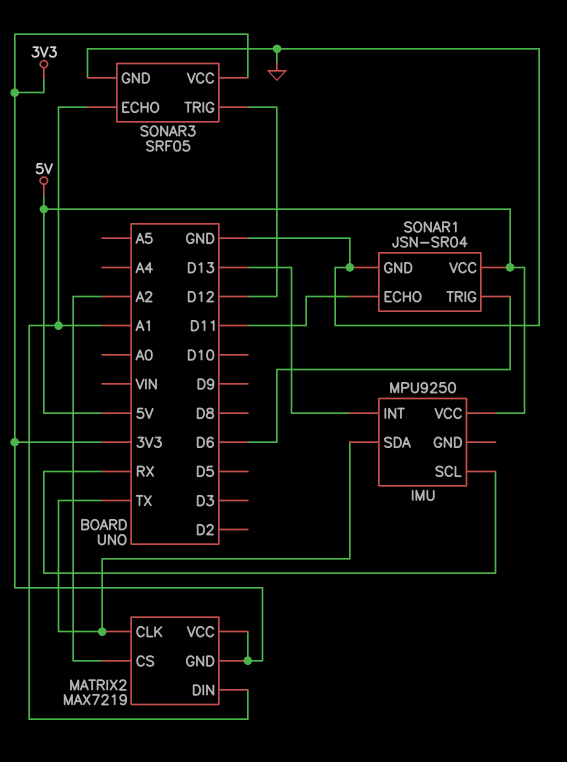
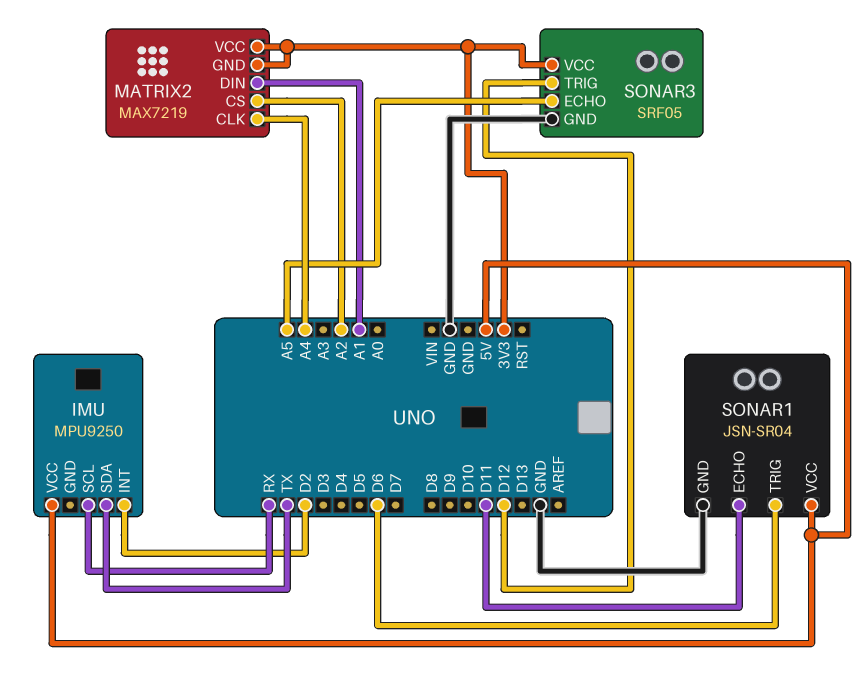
IMU pin INT: D13 -> D2
MATRIX2 pin CLK: TX -> A4
SONAR3 pin ECHO: A1 -> A5

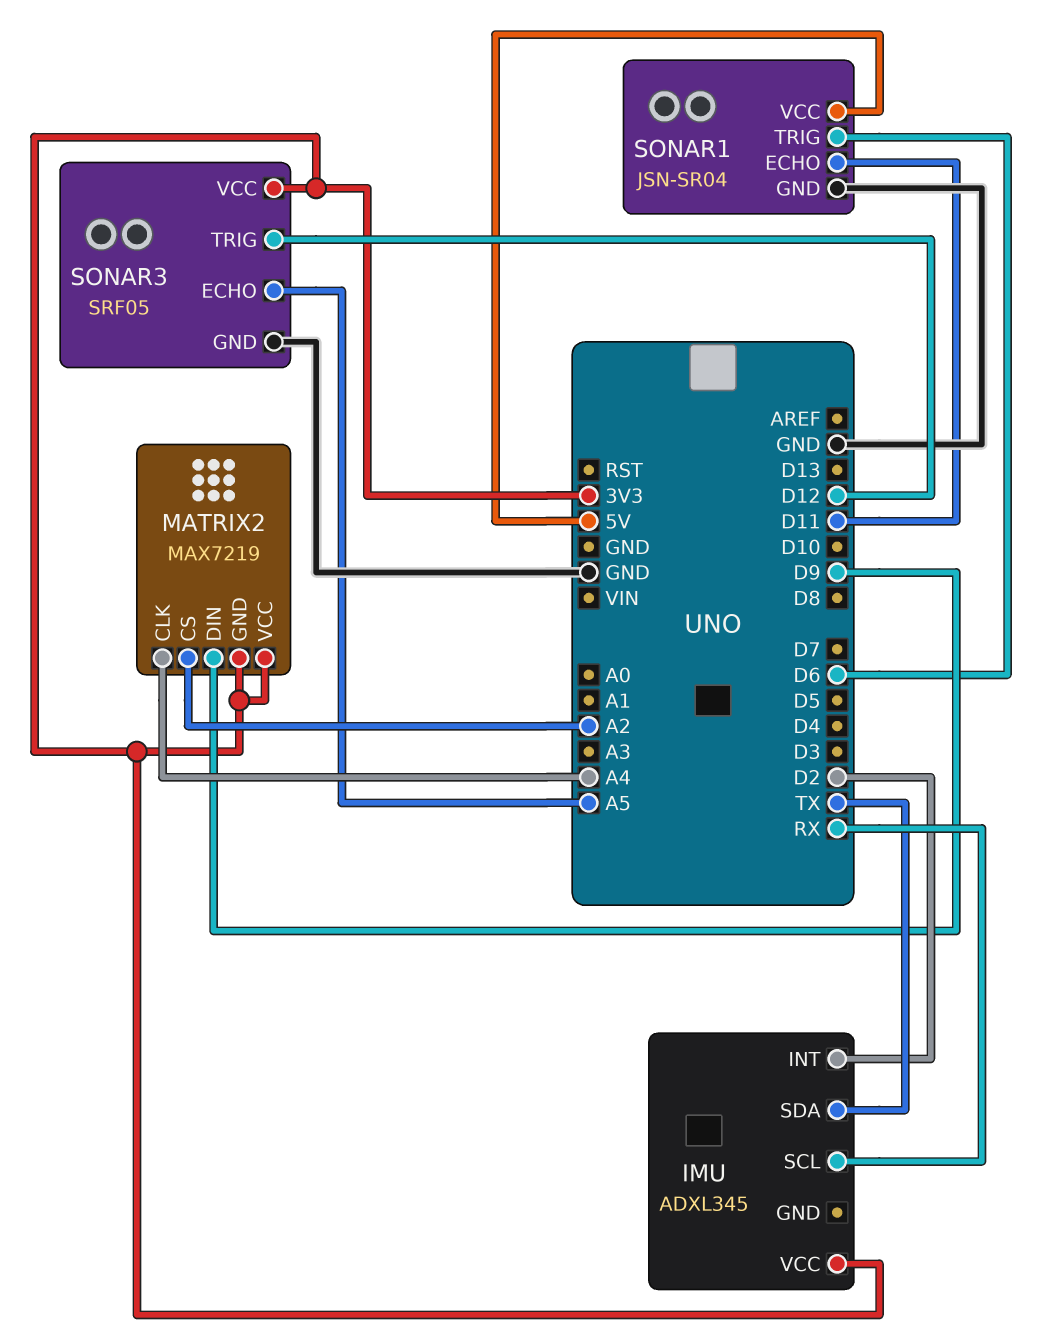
IMU: MPU9250 -> ADXL345
IMU pin VCC: 5V -> 3V3
MATRIX2 pin DIN: A1 -> D9

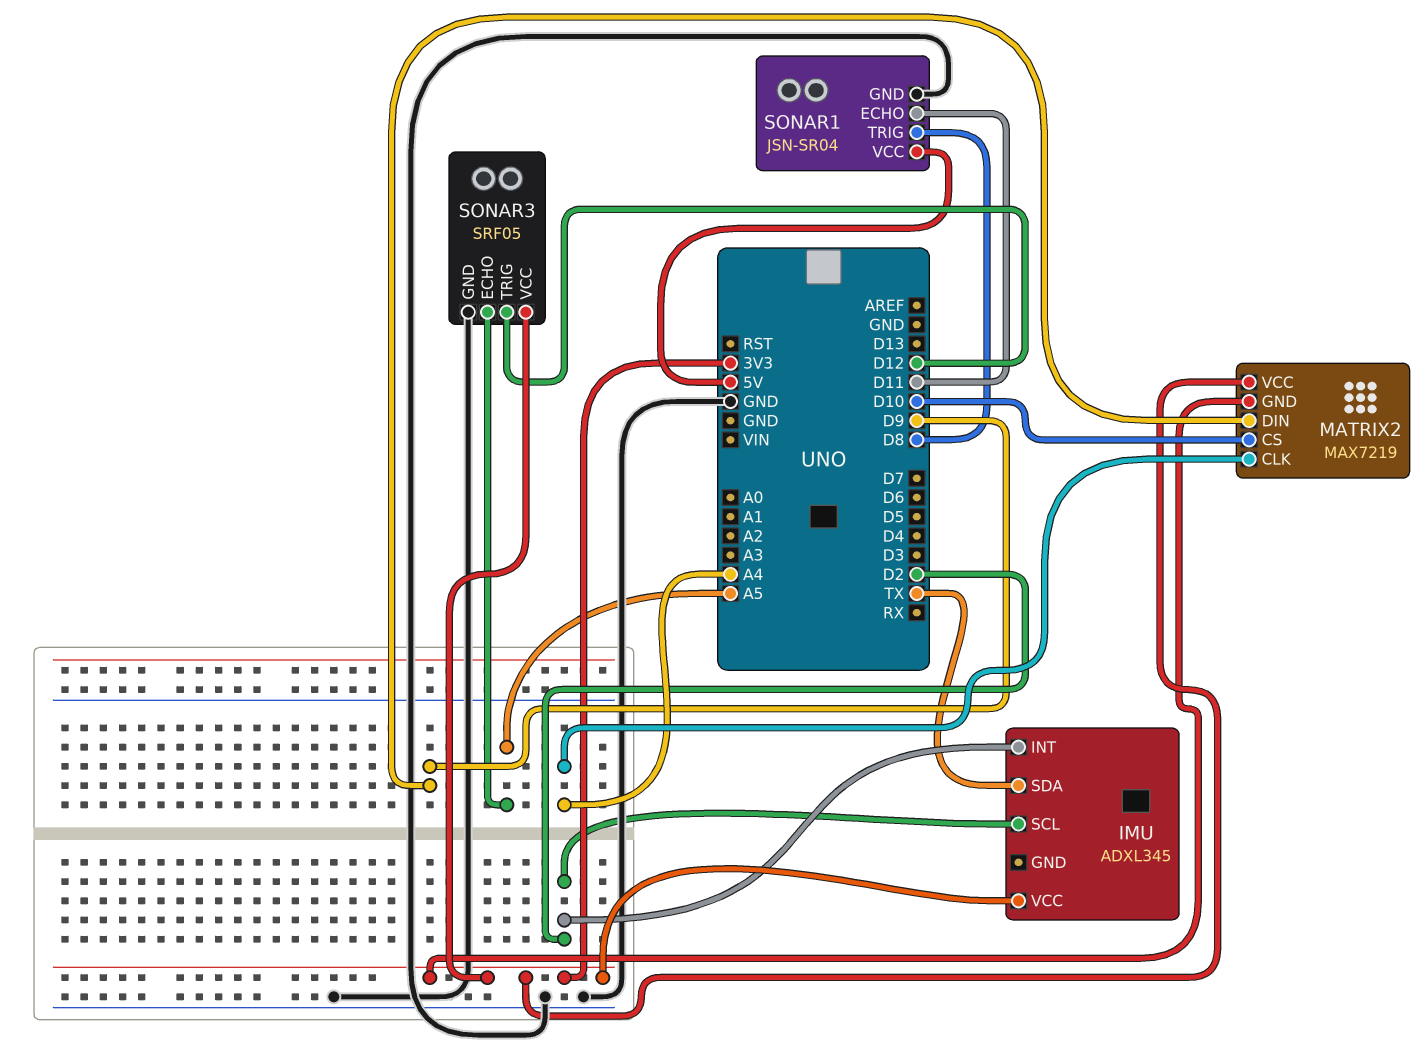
IMU pin SCL: RX -> D2
MATRIX2 pin CS: A2 -> D10
SONAR1 pin TRIG: D6 -> D8

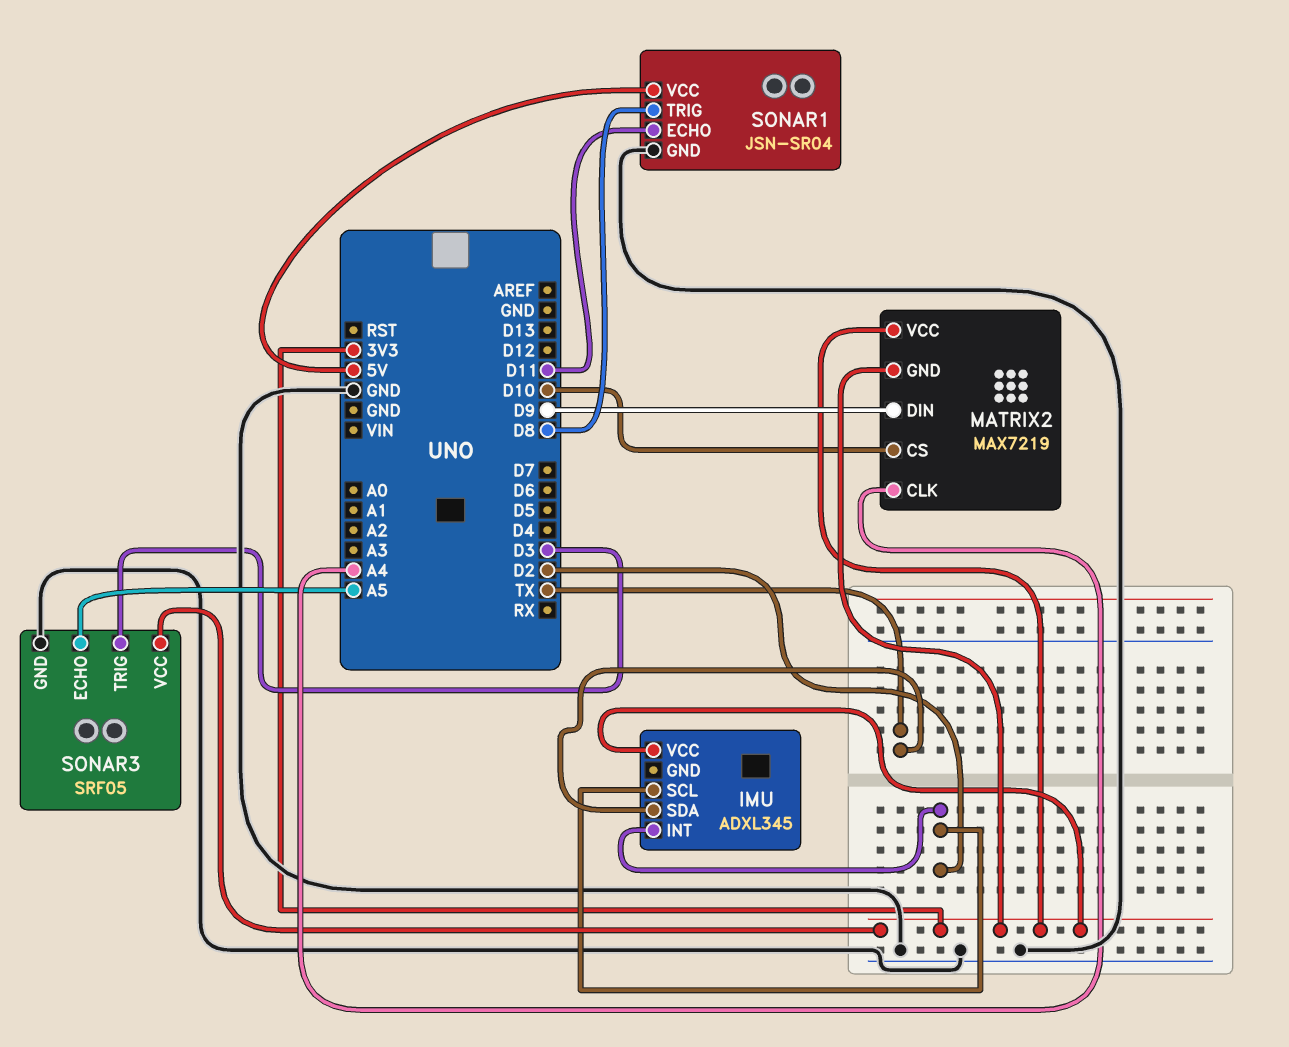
SONAR3 pin TRIG: D12 -> D3

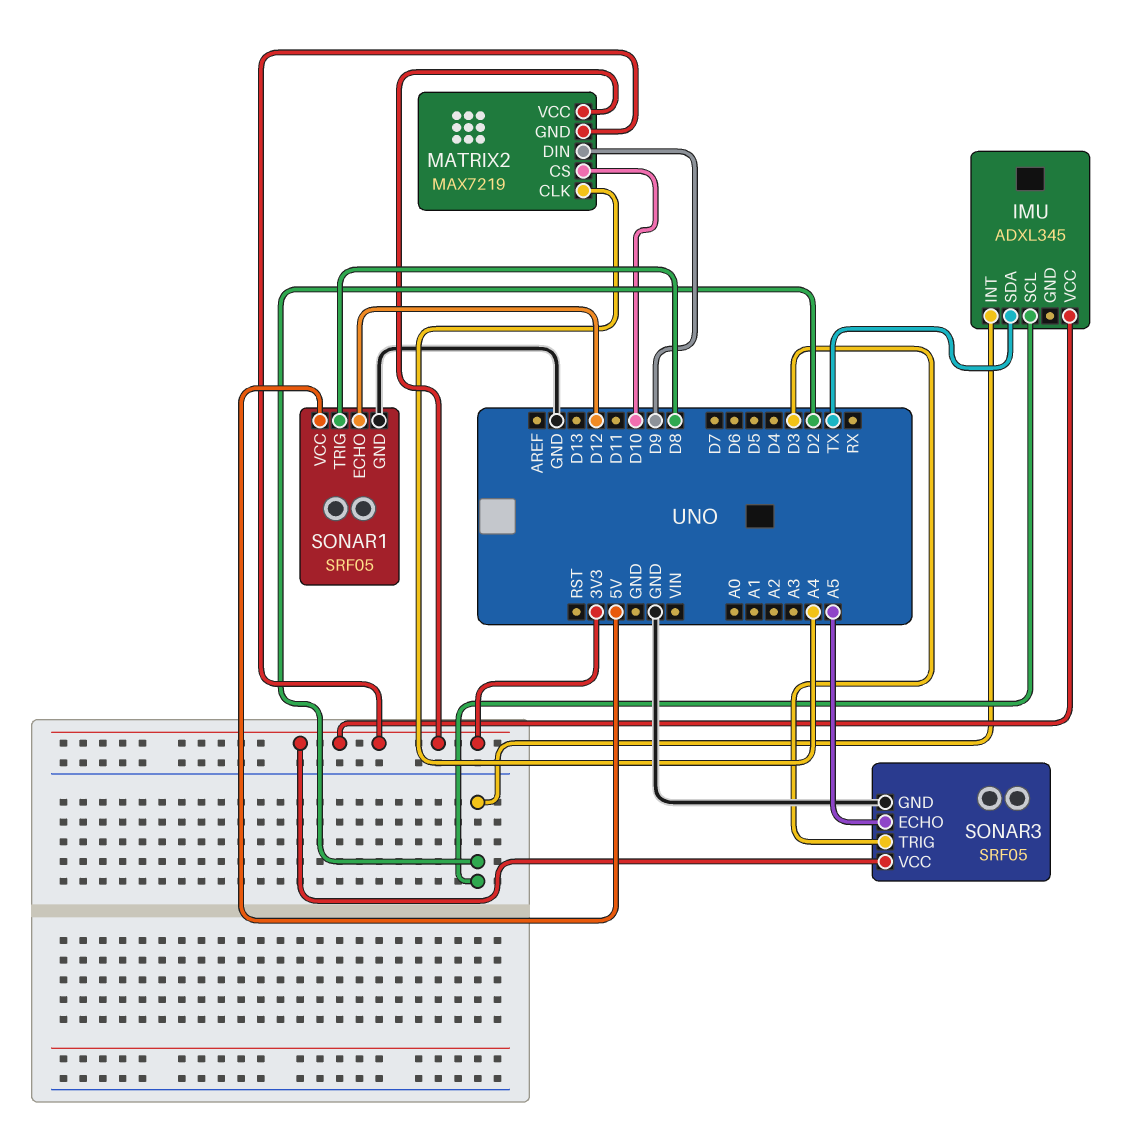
SONAR1: JSN-SR04 -> SRF05
SONAR1 pin ECHO: D11 -> D12

